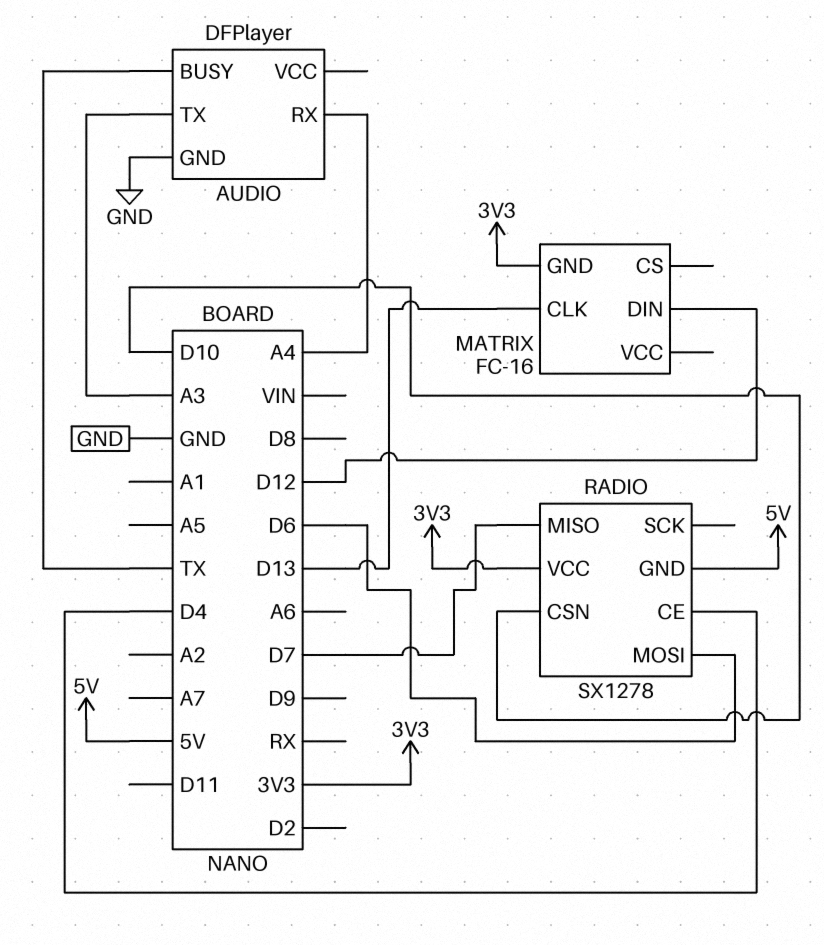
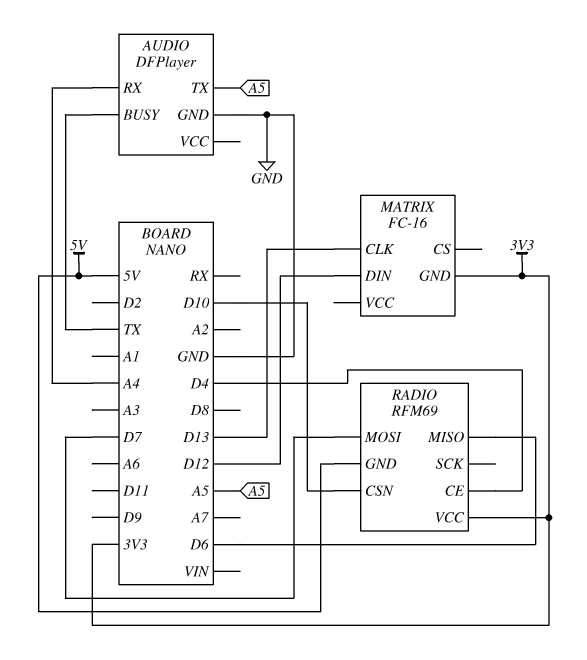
AUDIO pin TX: A3 -> A5
RADIO: SX1278 -> RFM69
RADIO pin MISO: D7 -> D6
RADIO pin MOSI: D6 -> D7

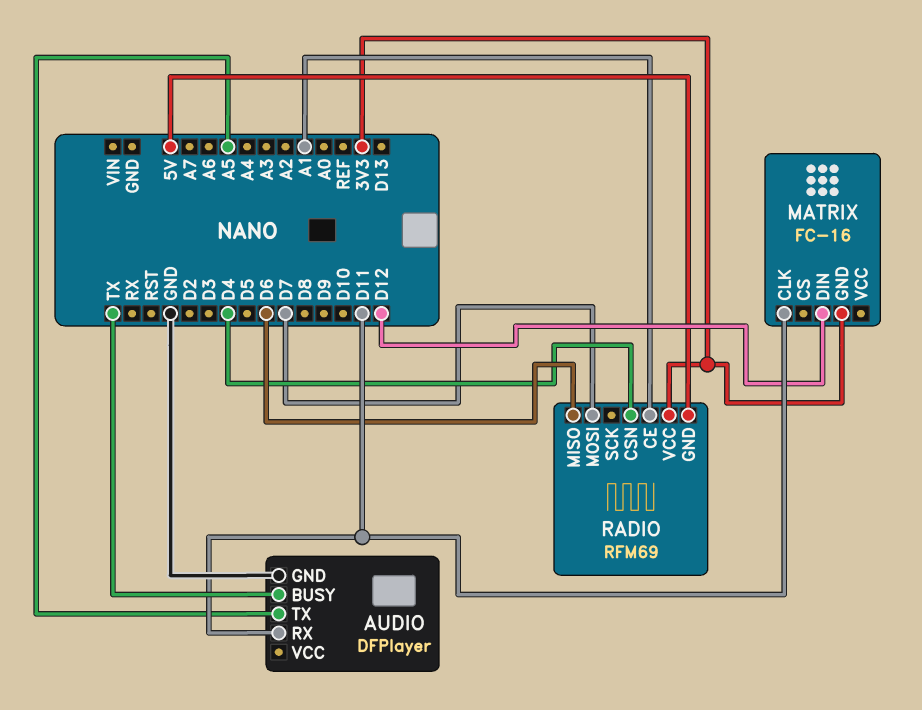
AUDIO pin RX: A4 -> D11
MATRIX pin CLK: D13 -> D11
RADIO pin CE: D4 -> A1
RADIO pin CSN: D10 -> D4

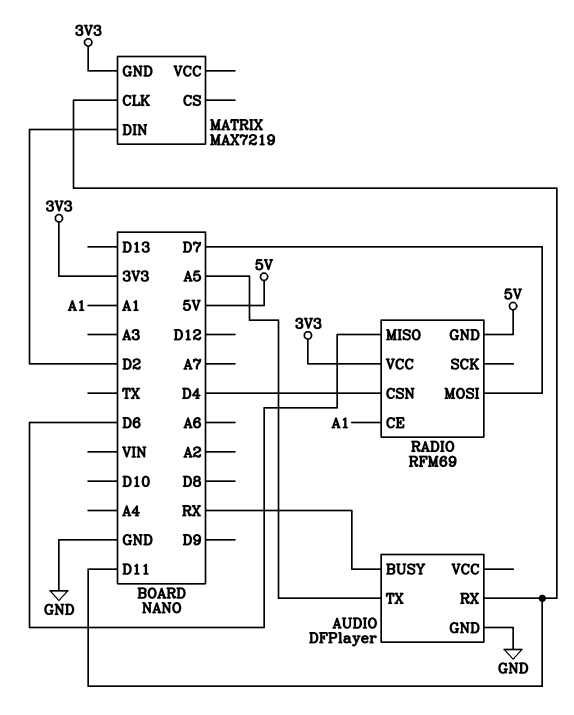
AUDIO pin BUSY: TX -> RX
MATRIX: FC-16 -> MAX7219
MATRIX pin DIN: D12 -> D2

